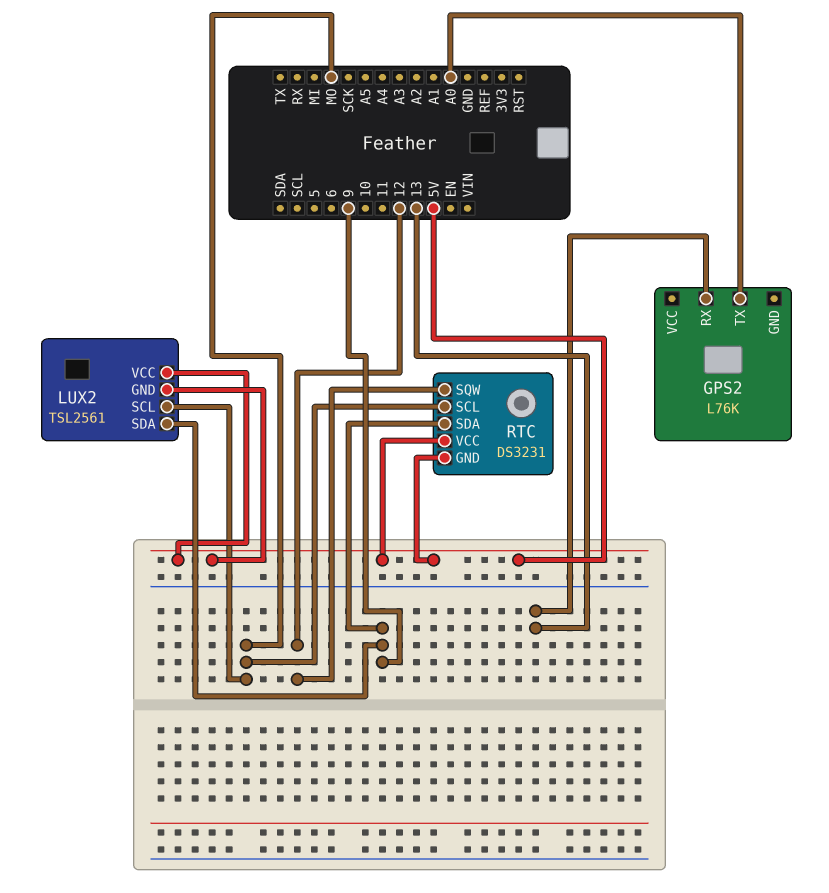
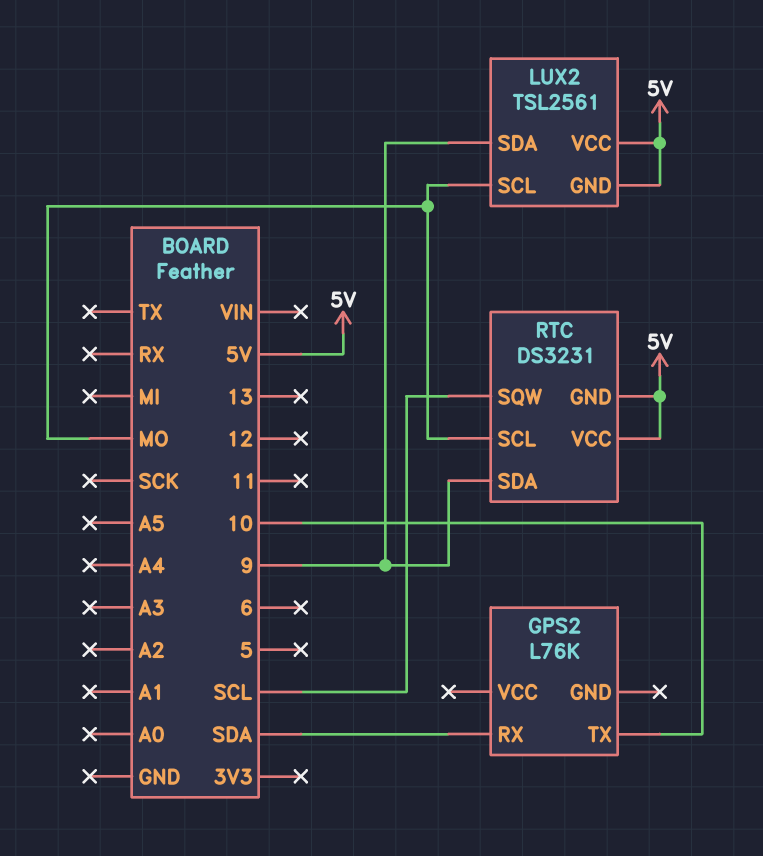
GPS2 pin RX: 13 -> SDA
GPS2 pin TX: A0 -> 10
RTC pin SQW: 12 -> SCL

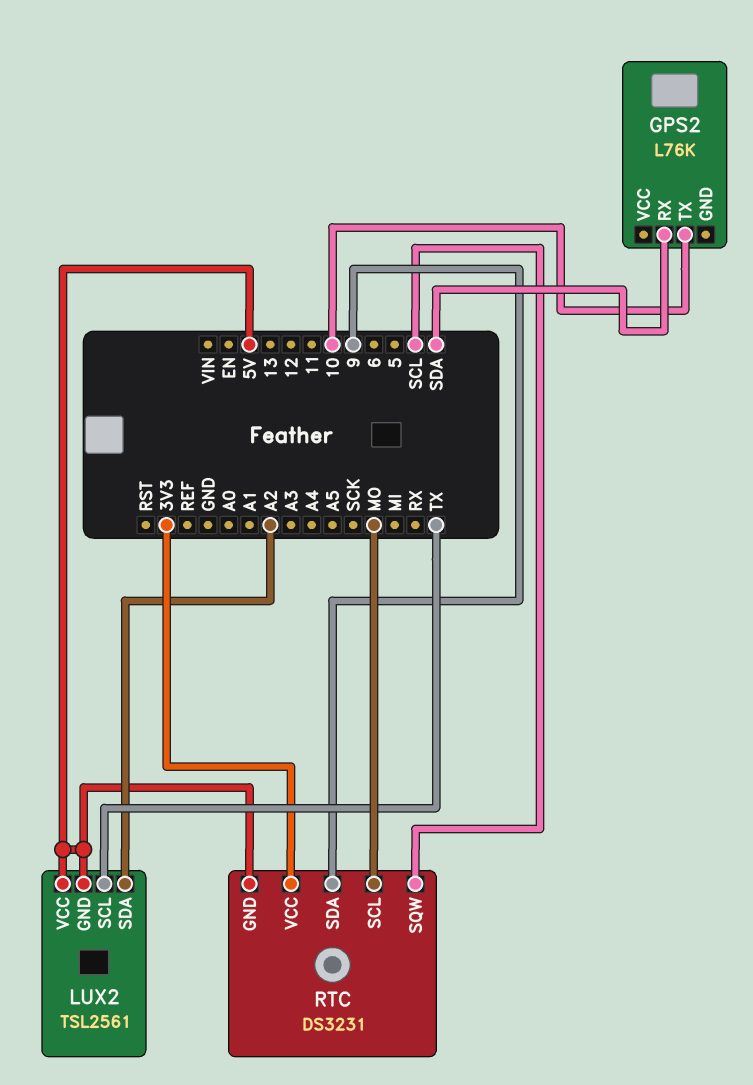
LUX2 pin SCL: MO -> TX
LUX2 pin SDA: 9 -> A2
RTC pin VCC: 5V -> 3V3

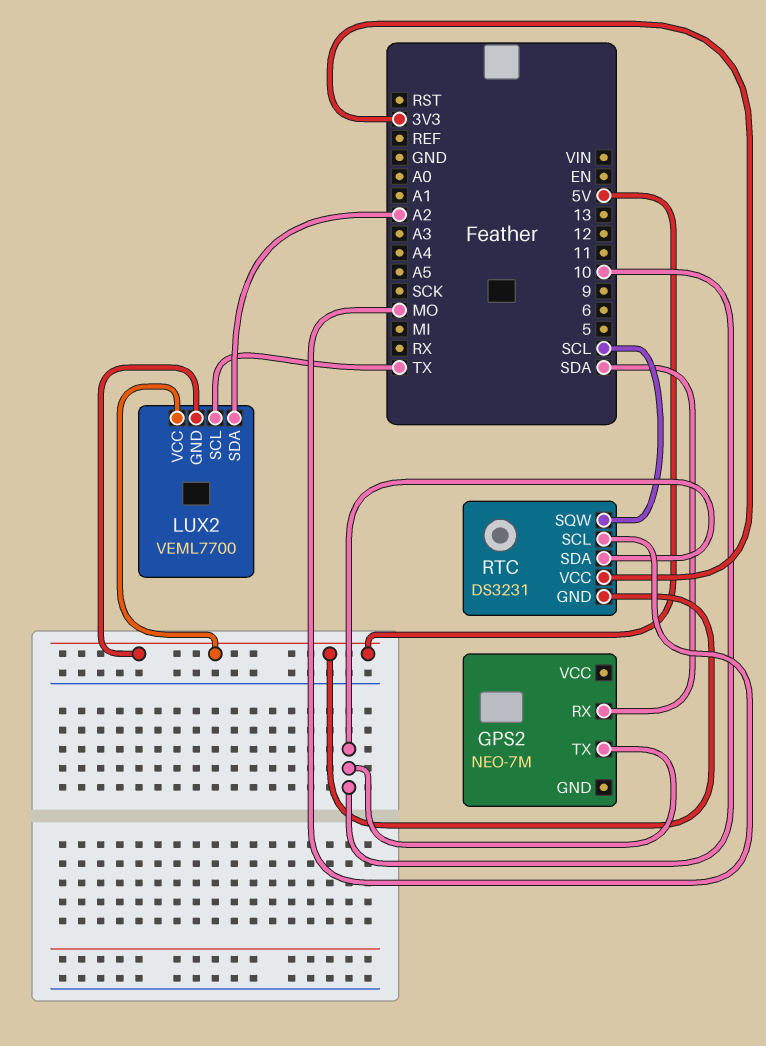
GPS2: L76K -> NEO-7M
LUX2: TSL2561 -> VEML7700
RTC pin SDA: 9 -> 10

